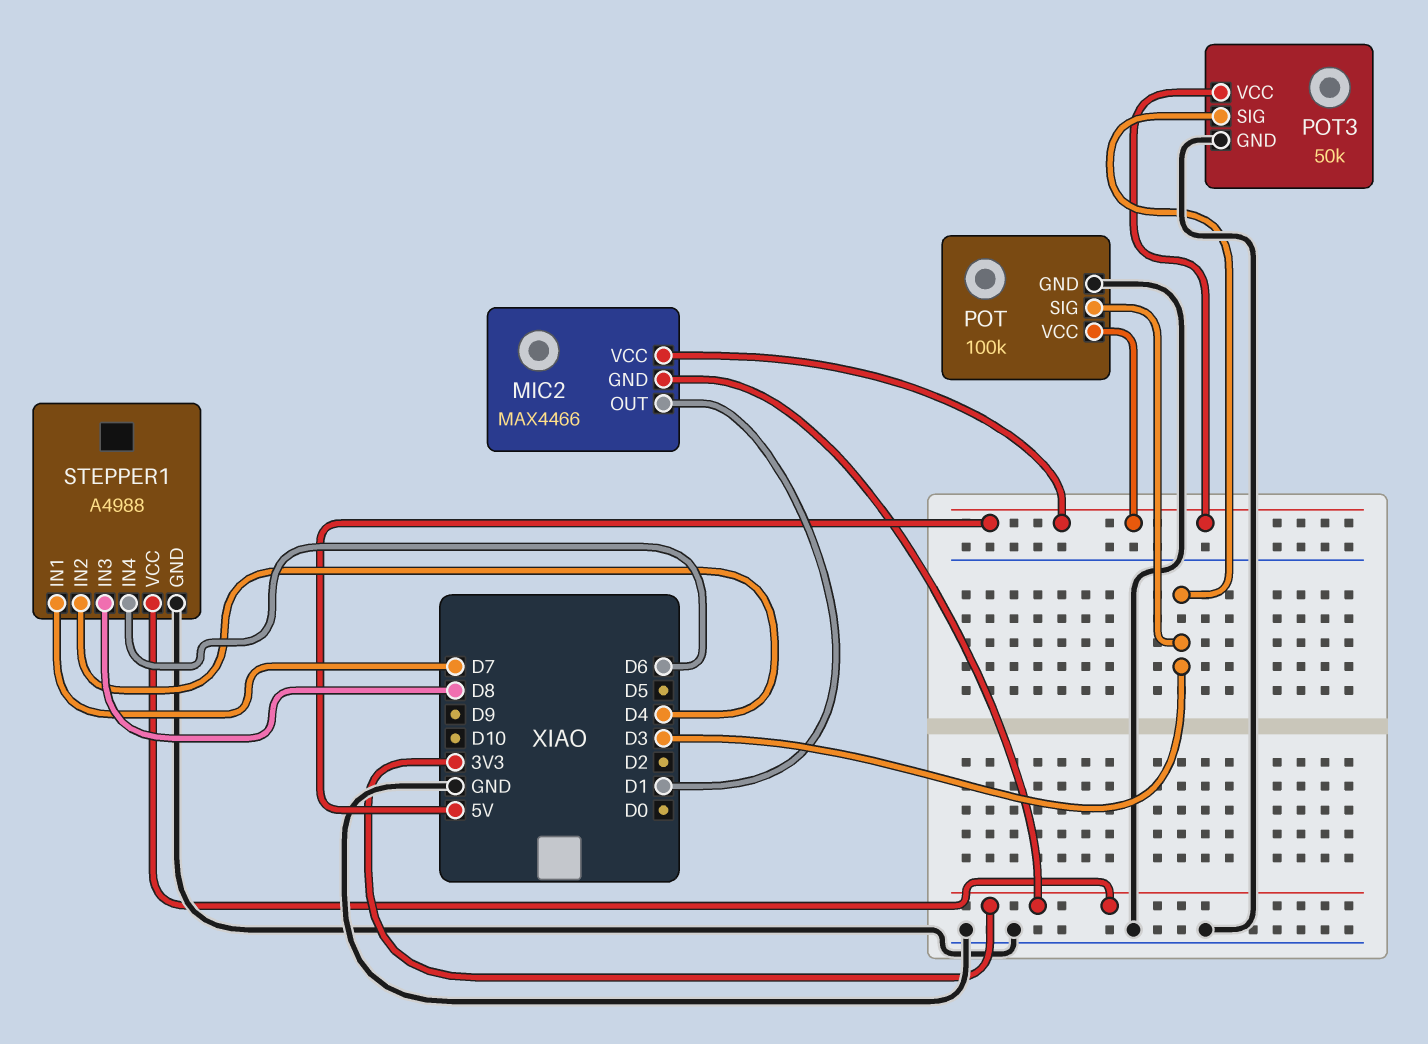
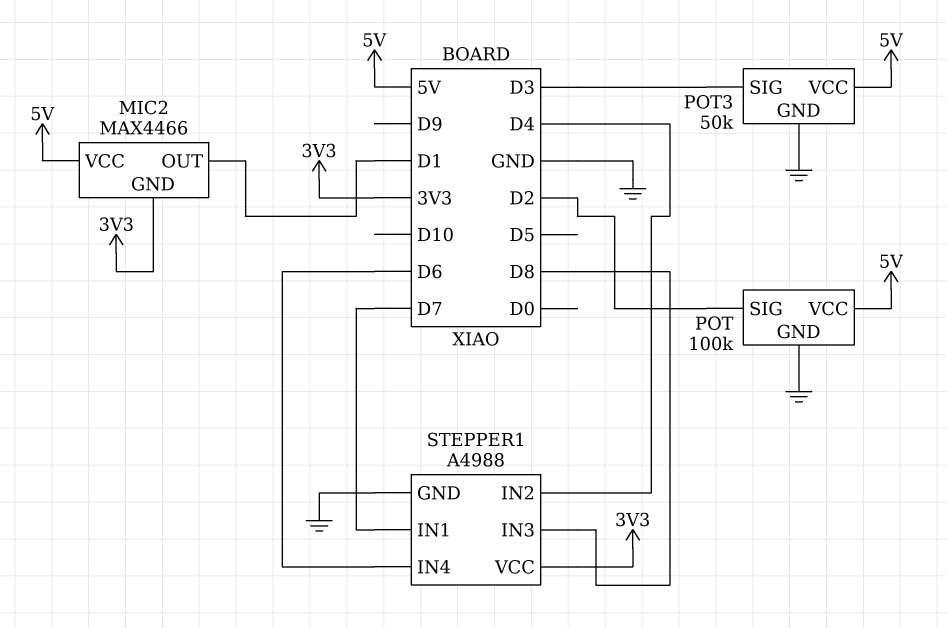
POT pin SIG: D3 -> D2

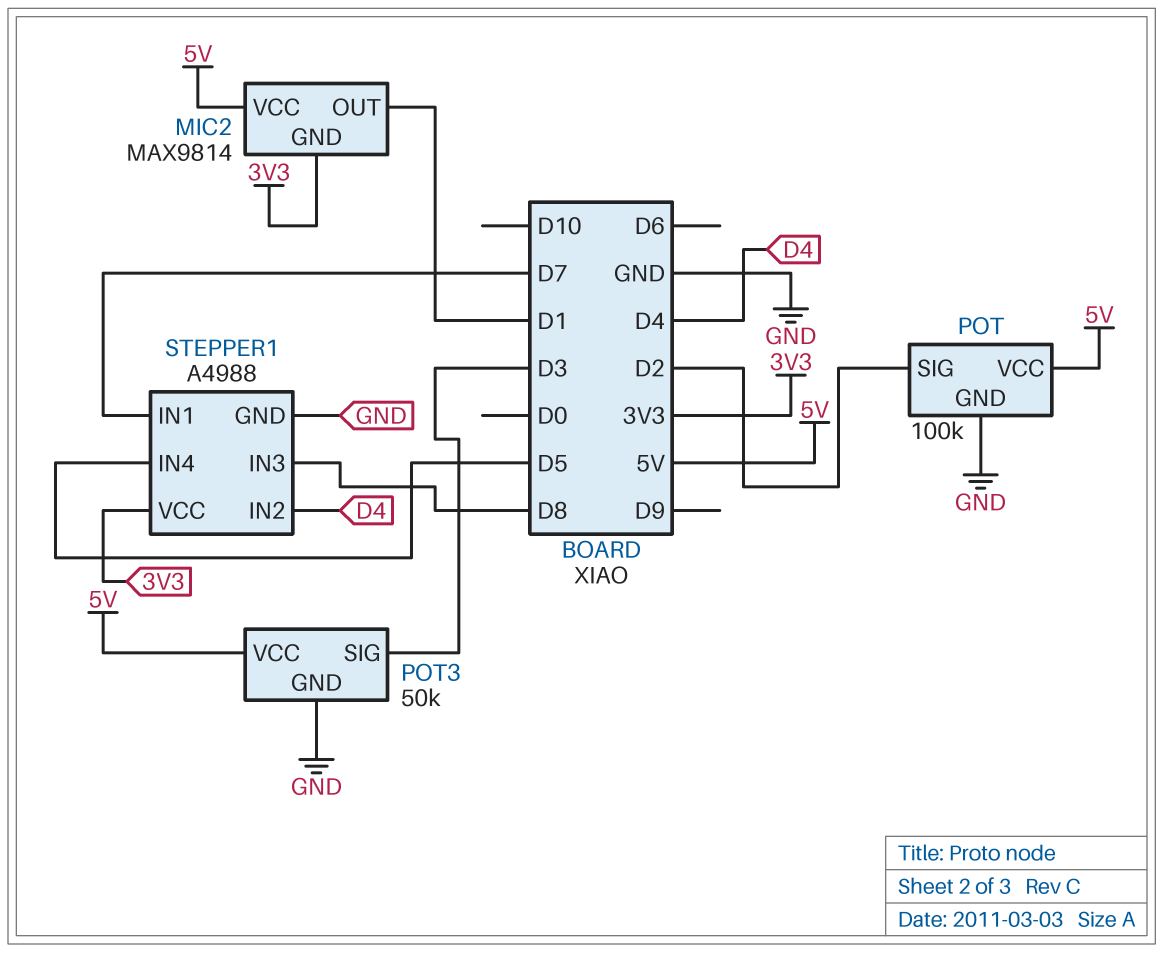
MIC2: MAX4466 -> MAX9814
STEPPER1 pin IN4: D6 -> D5

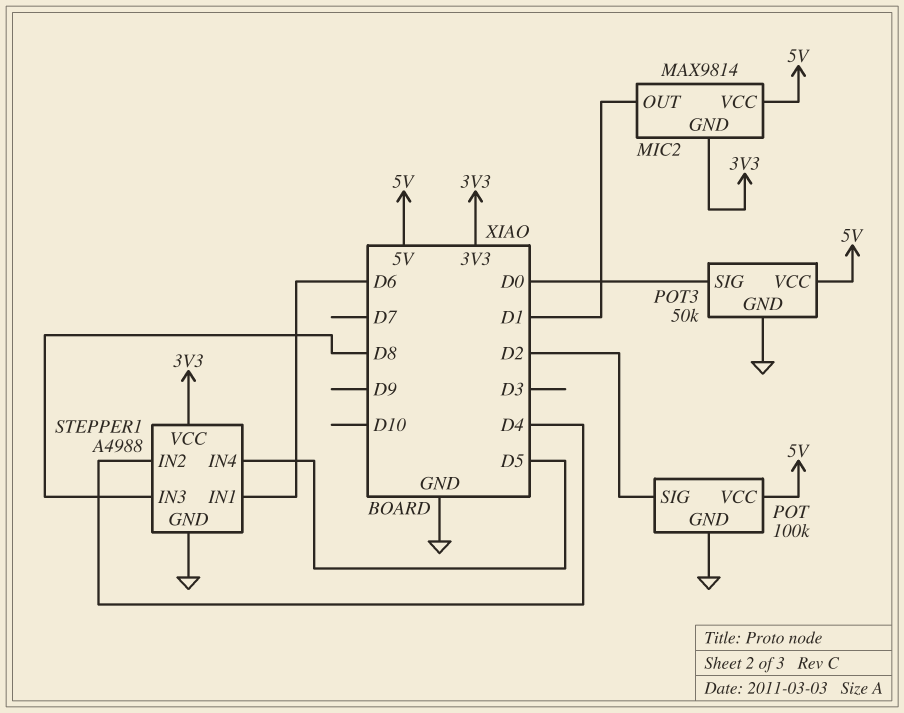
POT3 pin SIG: D3 -> D0
STEPPER1 pin IN1: D7 -> D6

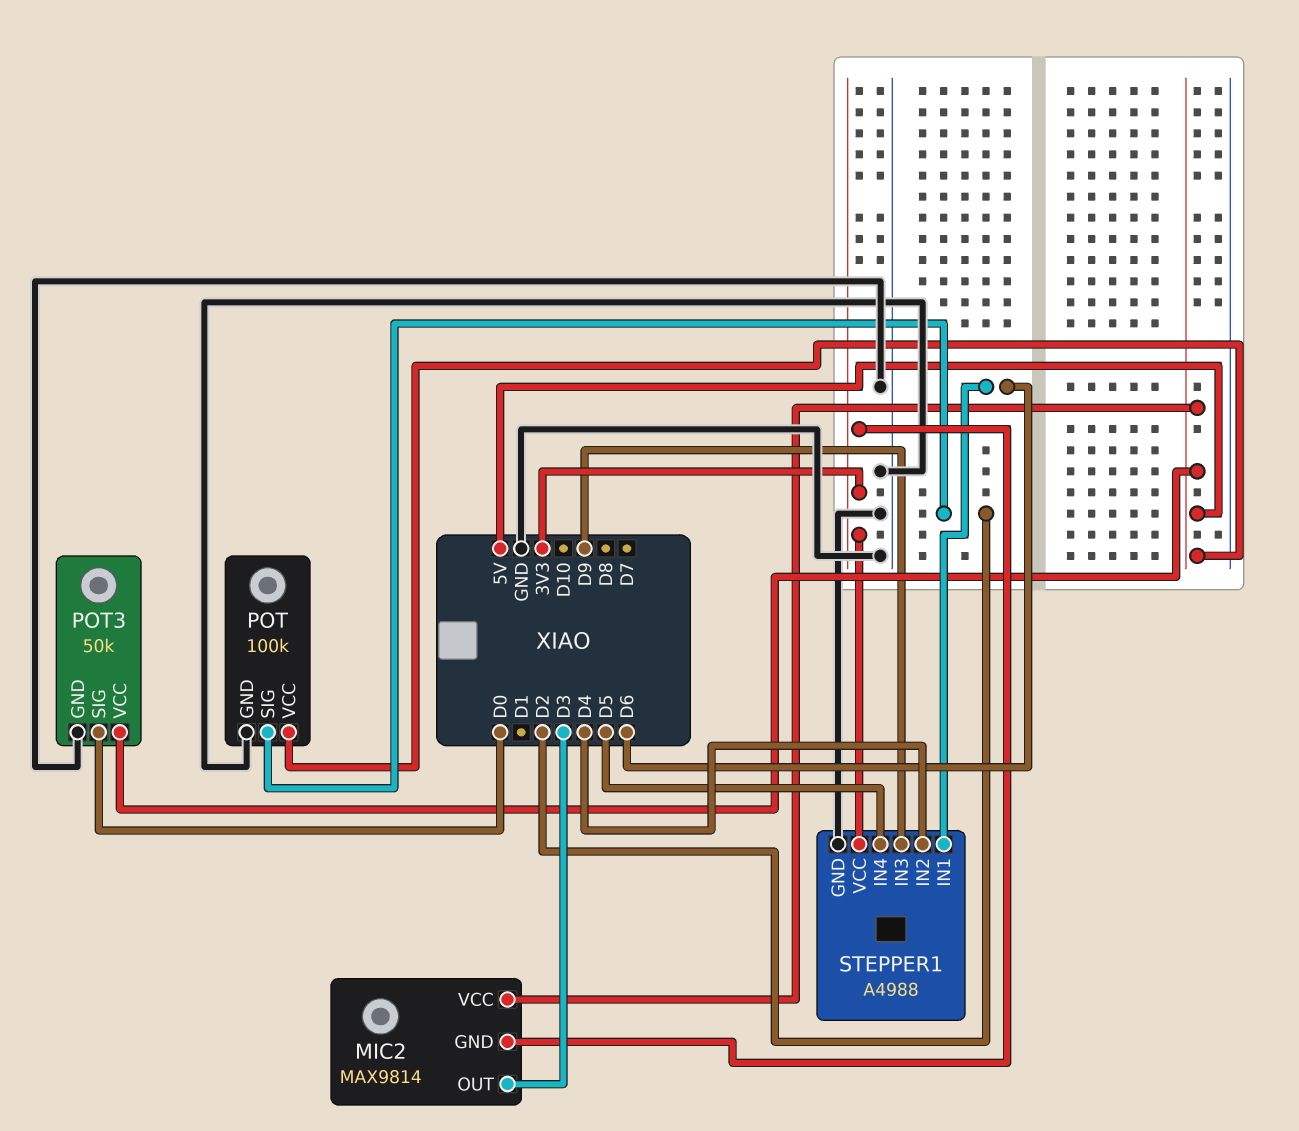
MIC2 pin OUT: D1 -> D3
STEPPER1 pin IN3: D8 -> D9

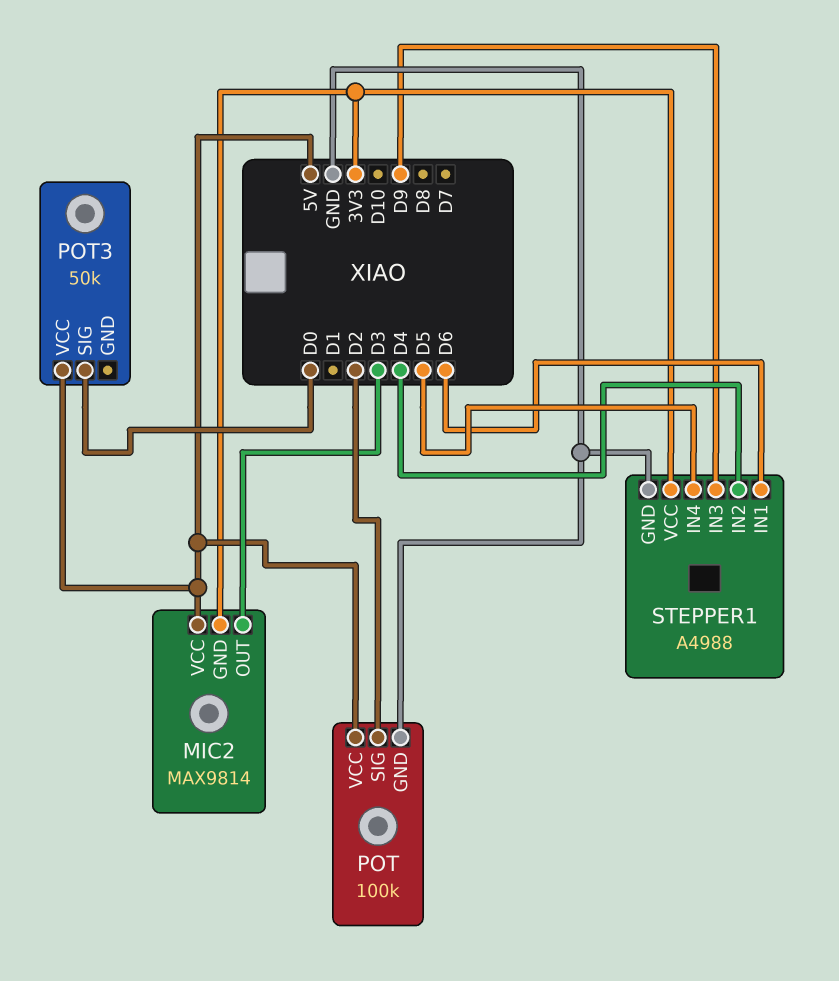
POT3 pin GND: GND -> none

